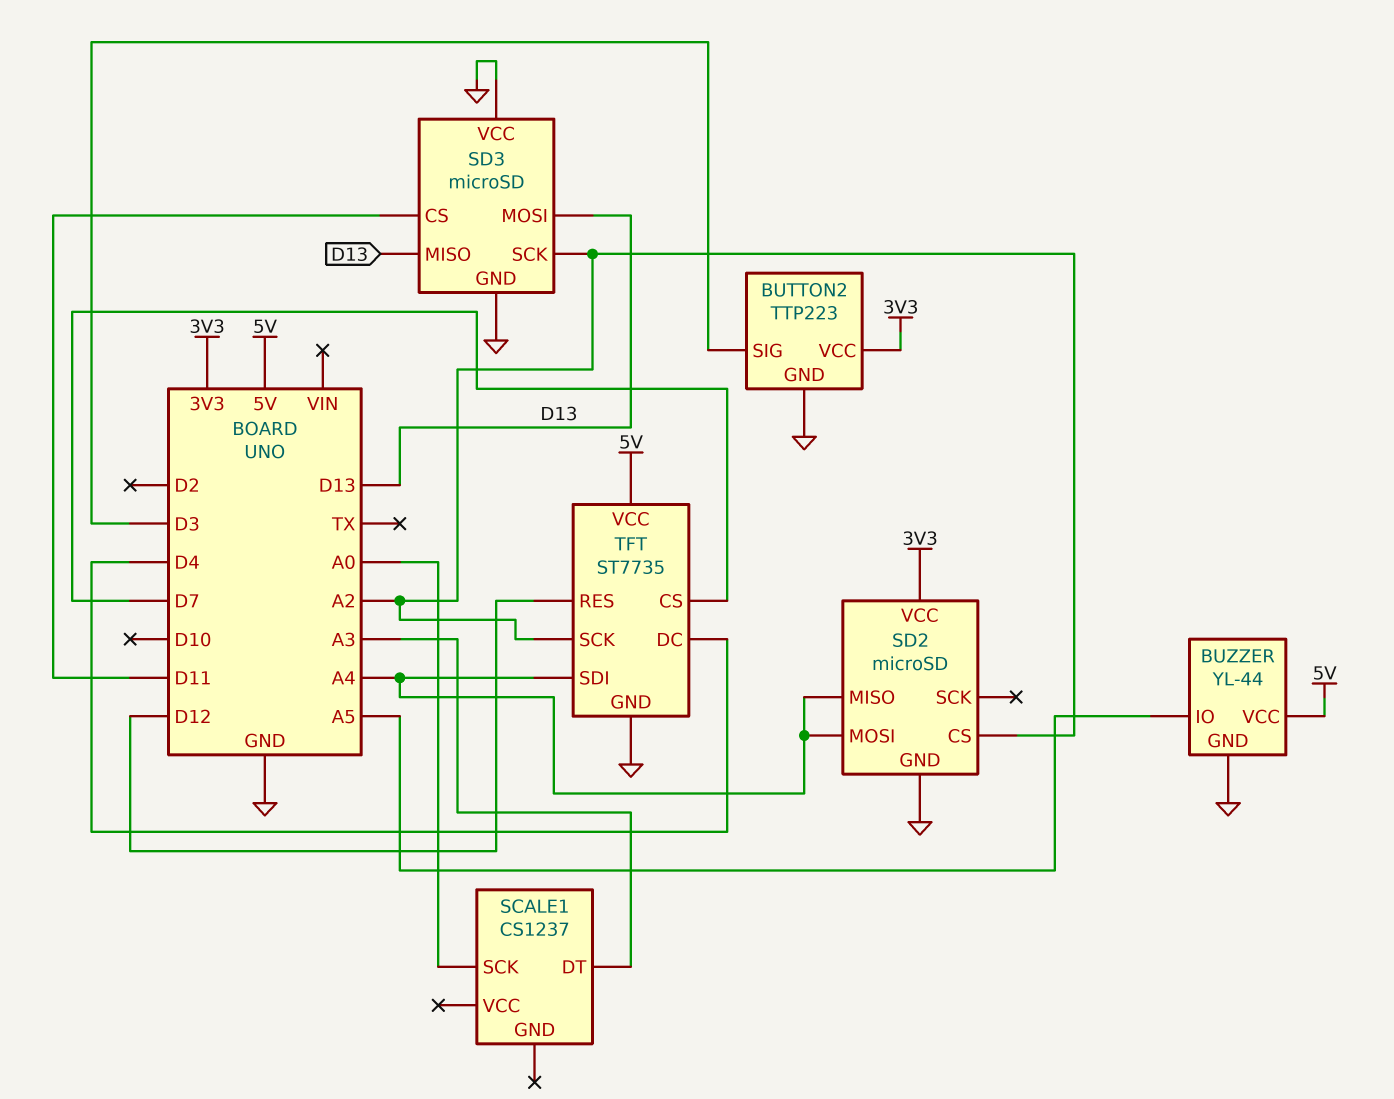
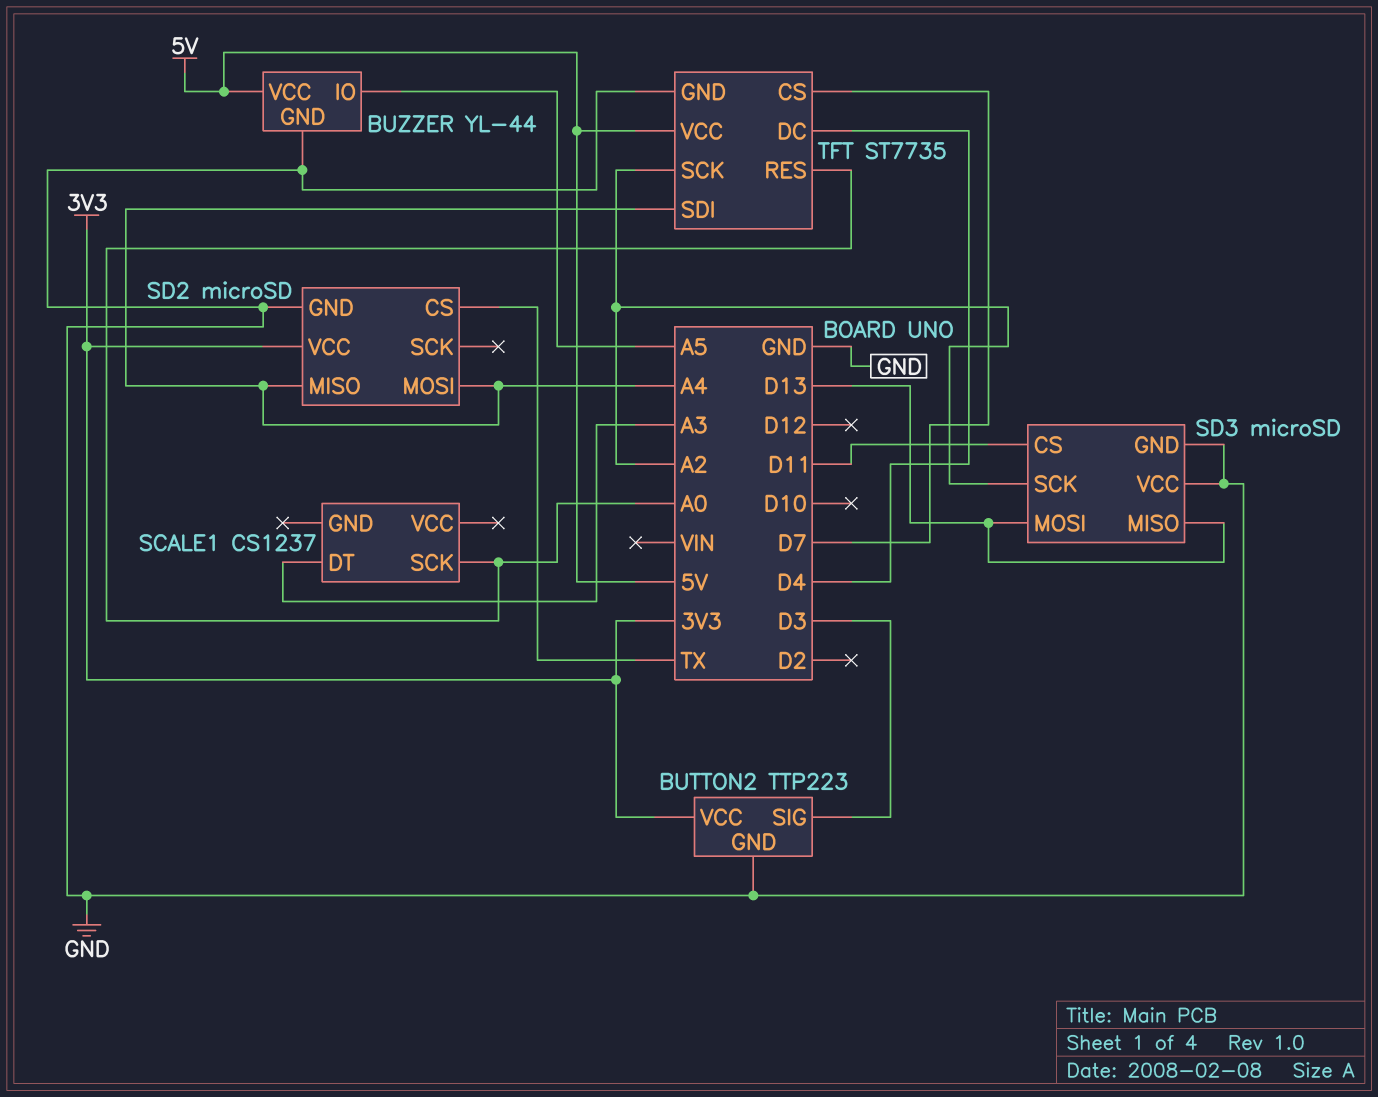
SD2 pin CS: A2 -> TX
TFT pin RES: D12 -> A0

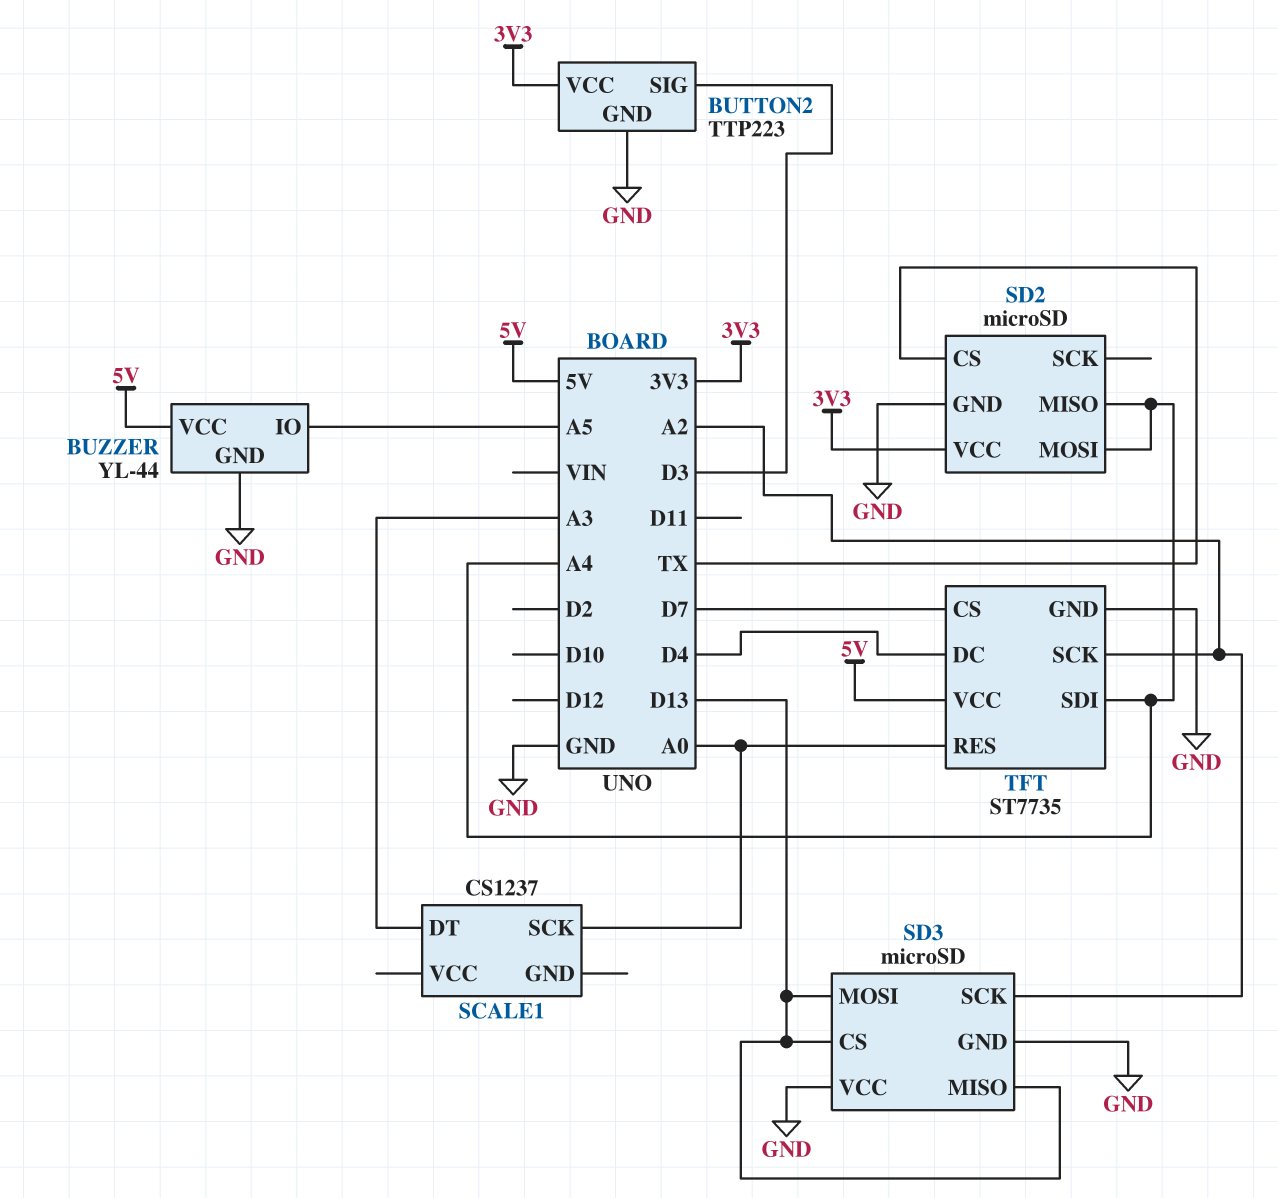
SD3 pin CS: D11 -> D13

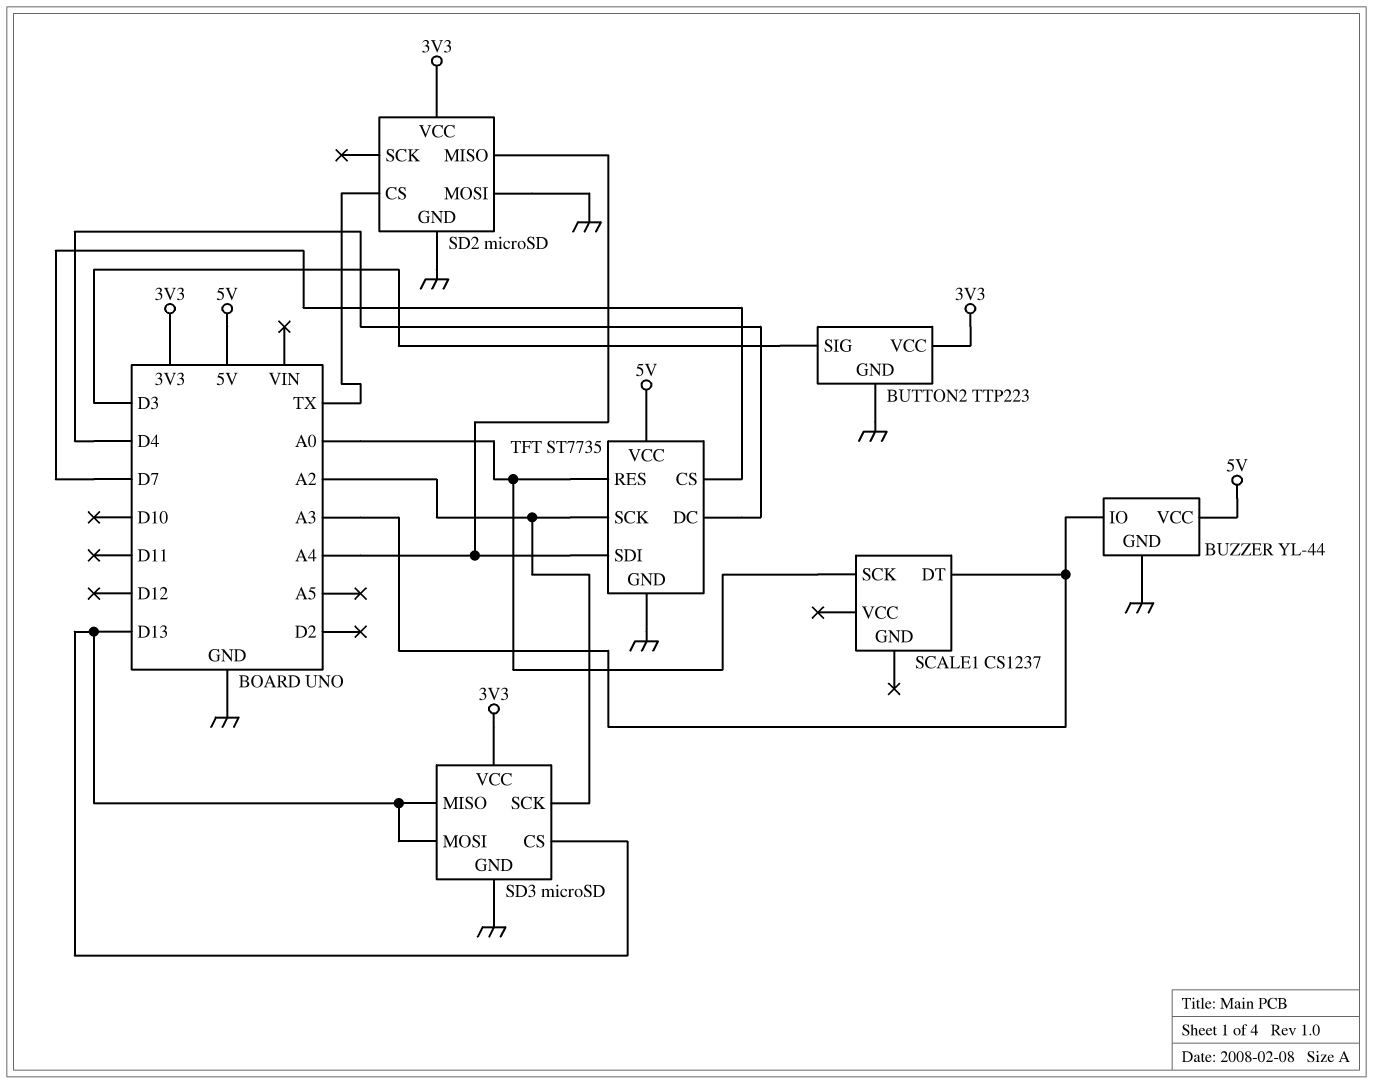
BUZZER pin IO: A5 -> A3
SD2 pin MOSI: A4 -> GND
SD3 pin VCC: GND -> 3V3

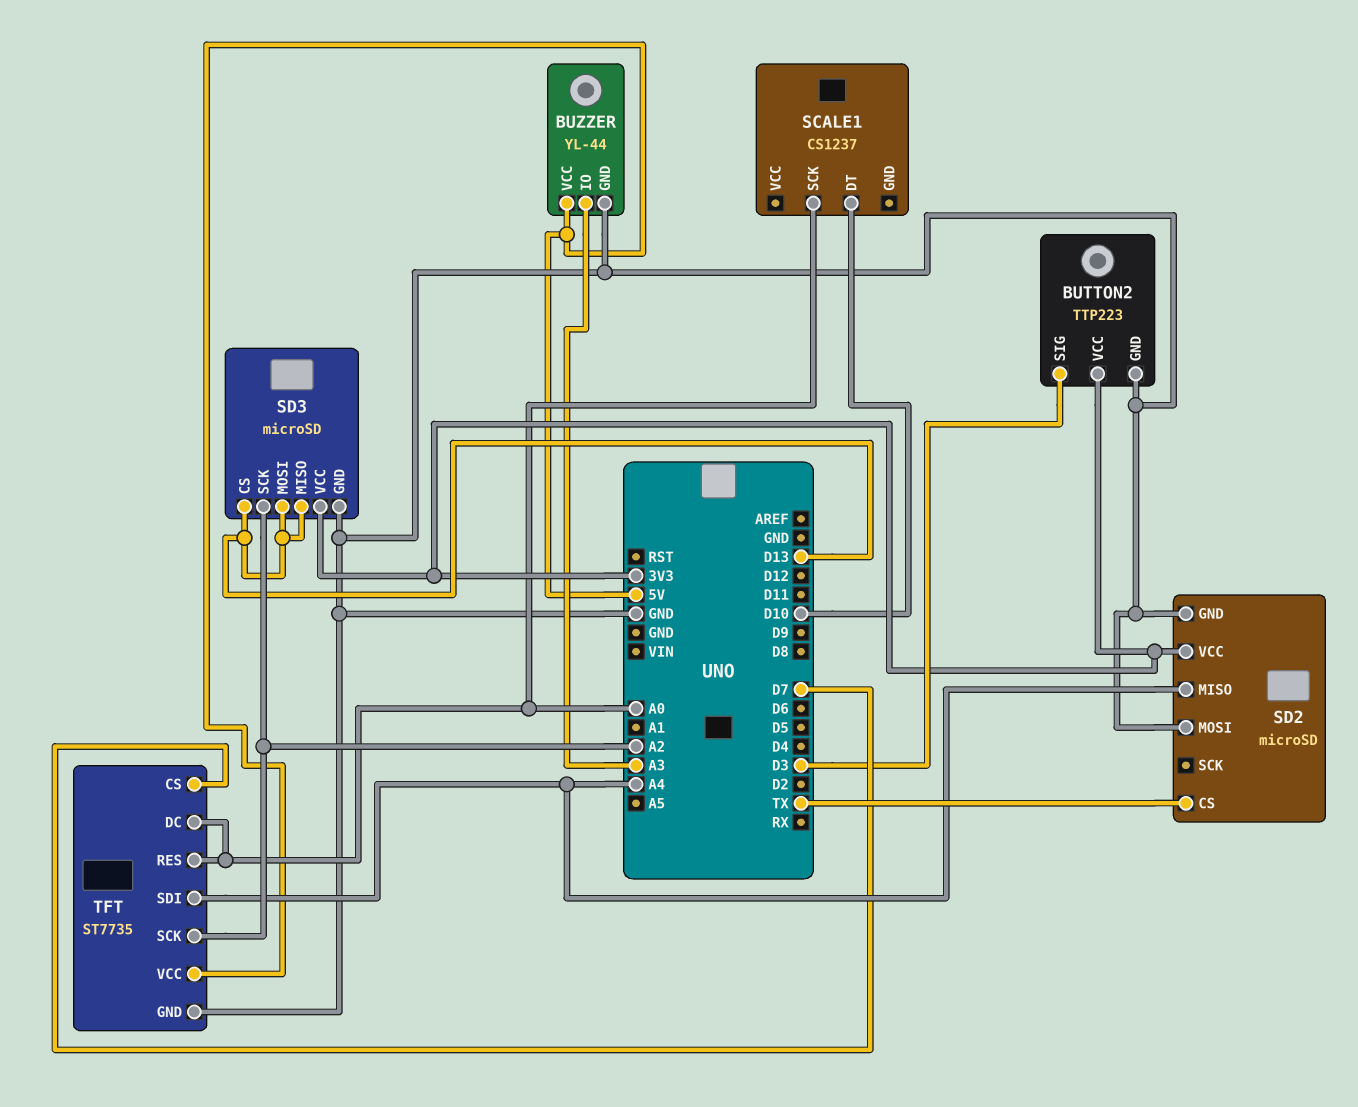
SCALE1 pin DT: A3 -> D10
TFT pin DC: D4 -> A0

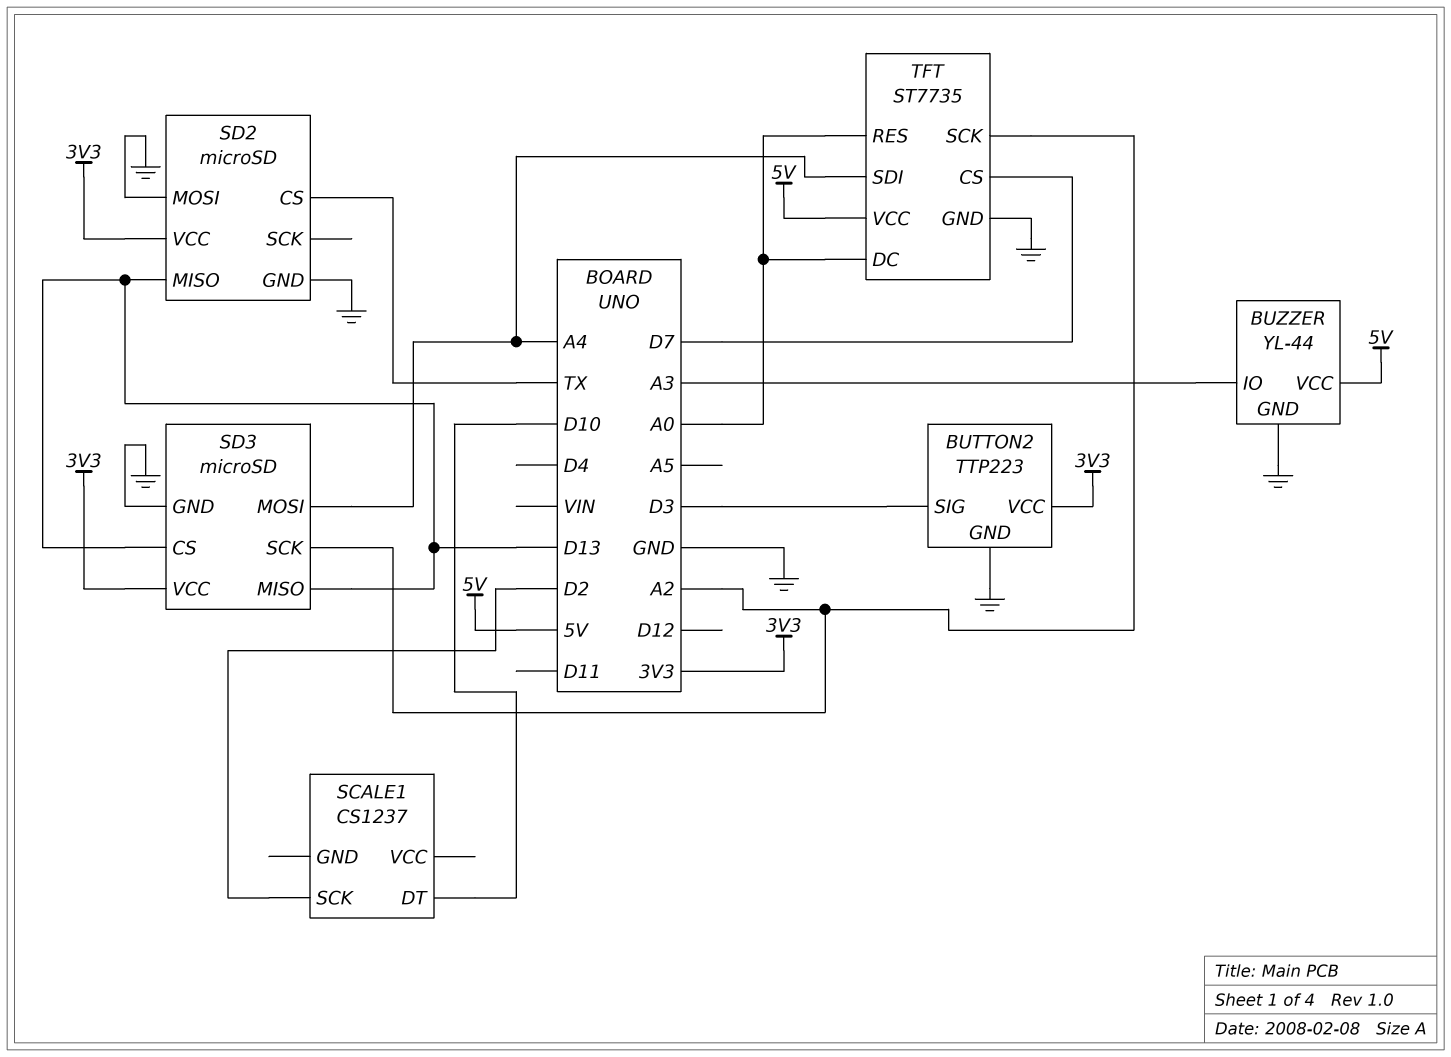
SCALE1 pin SCK: A0 -> D2
SD2 pin MISO: A4 -> D13
SD3 pin MOSI: D13 -> A4

